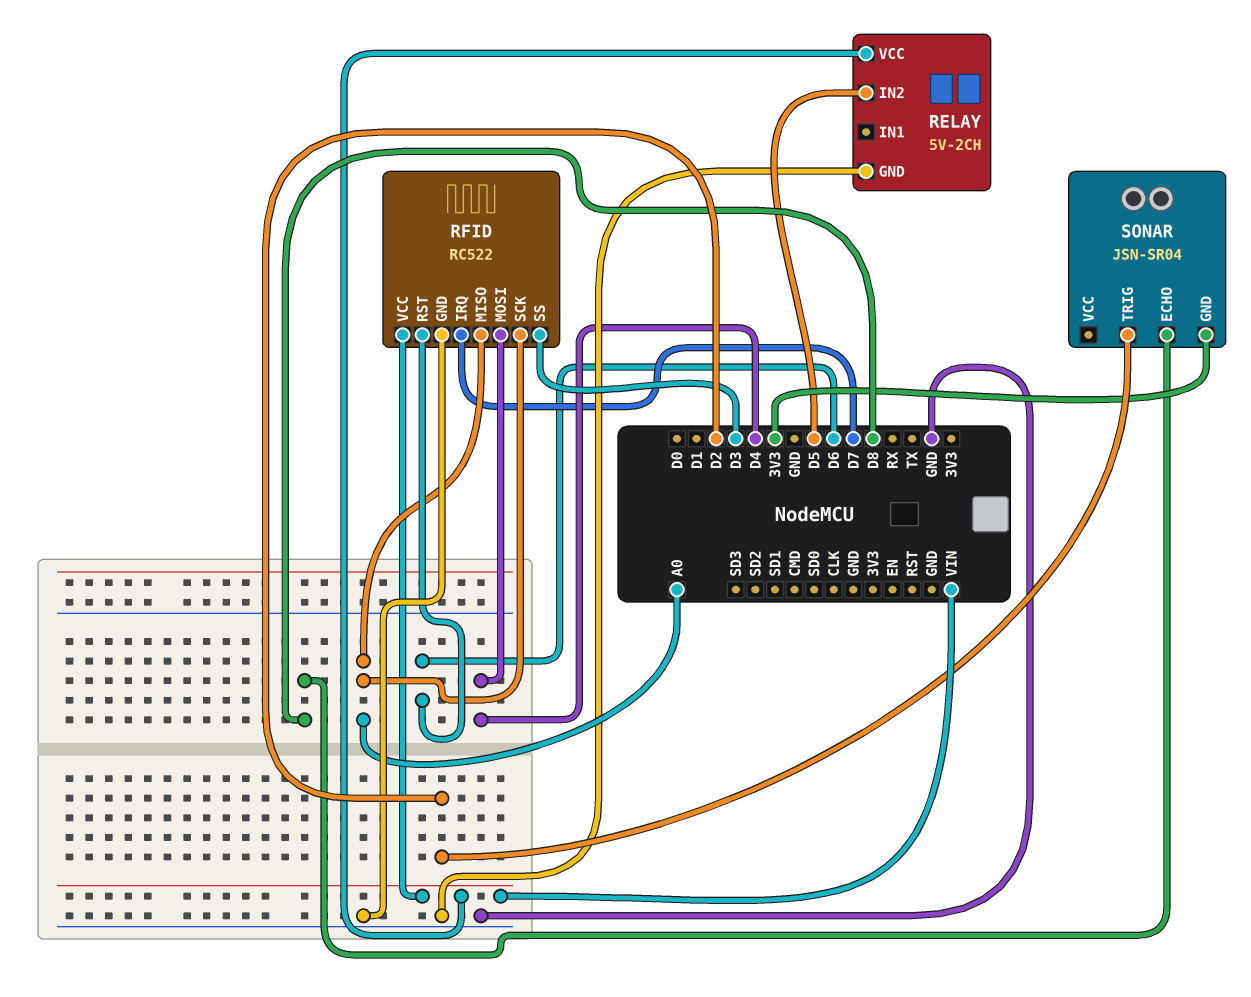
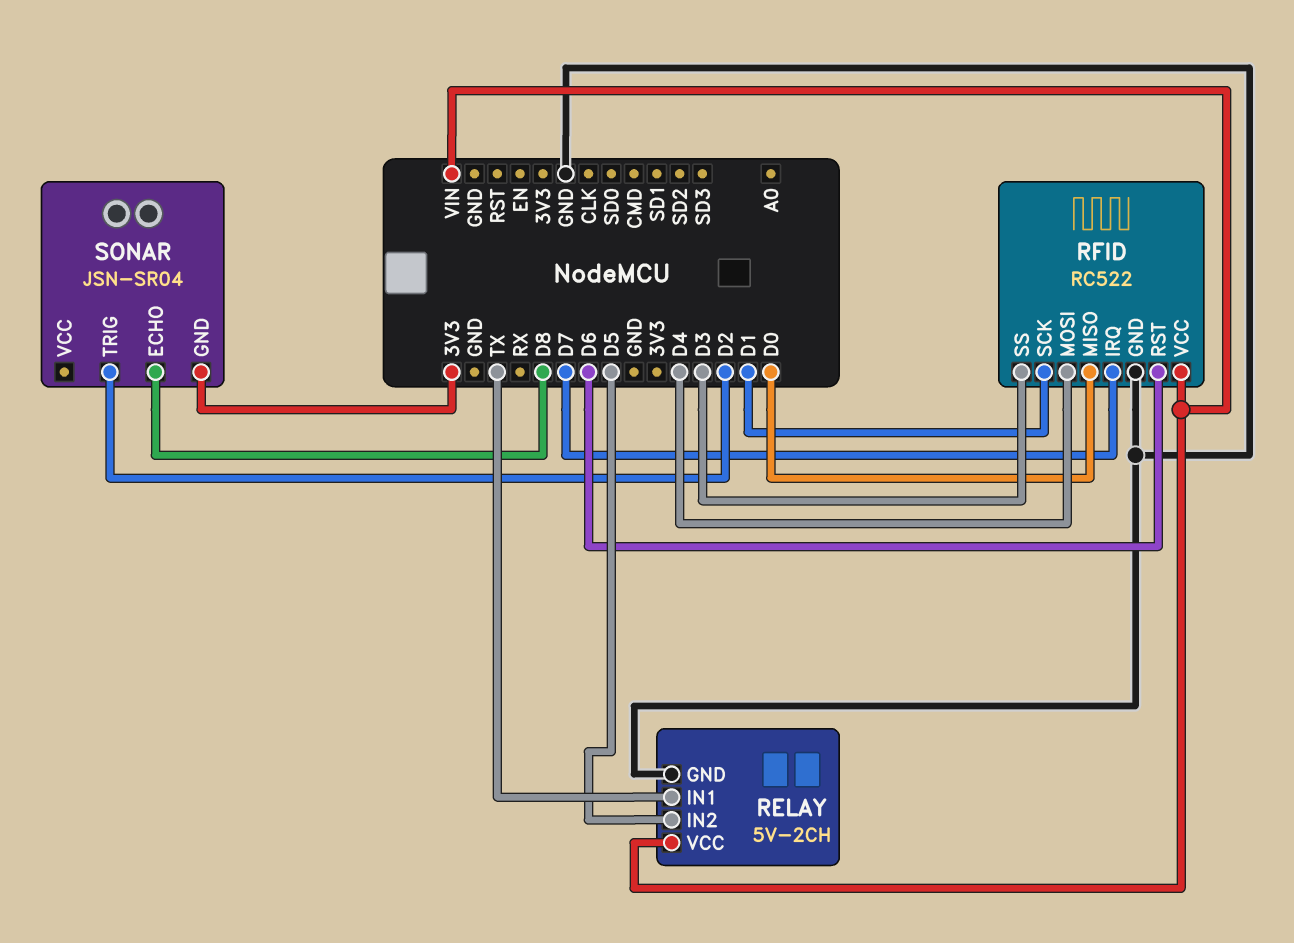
RELAY pin IN1: none -> TX
RFID pin MISO: A0 -> D0
RFID pin SCK: A0 -> D1

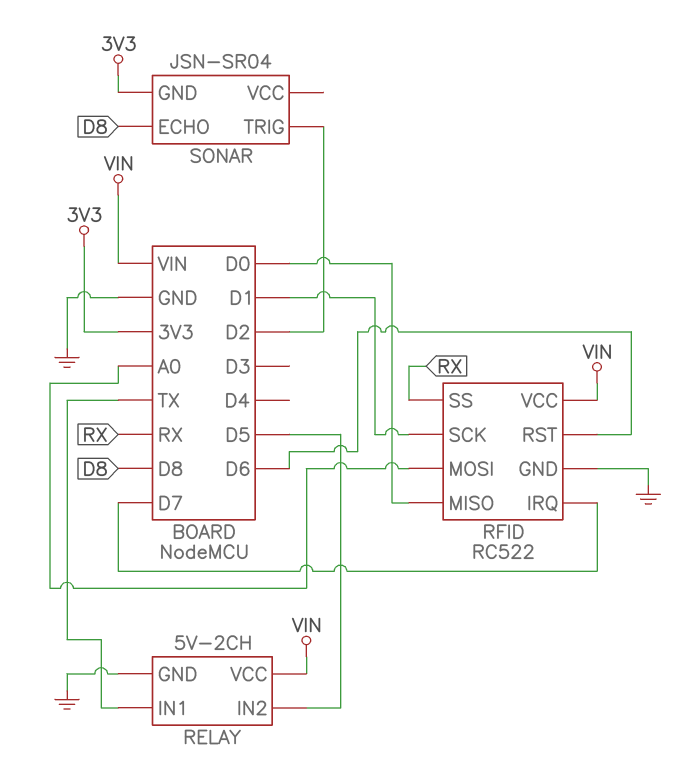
RFID pin MOSI: D4 -> A0
RFID pin SS: D3 -> RX

